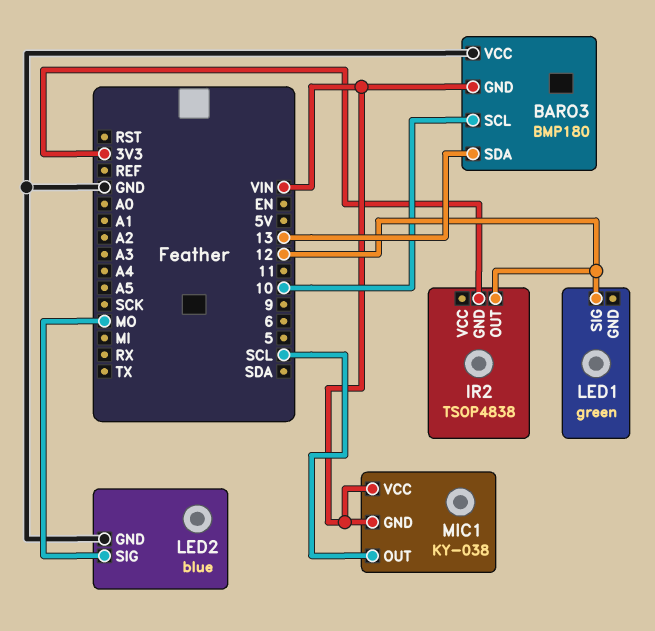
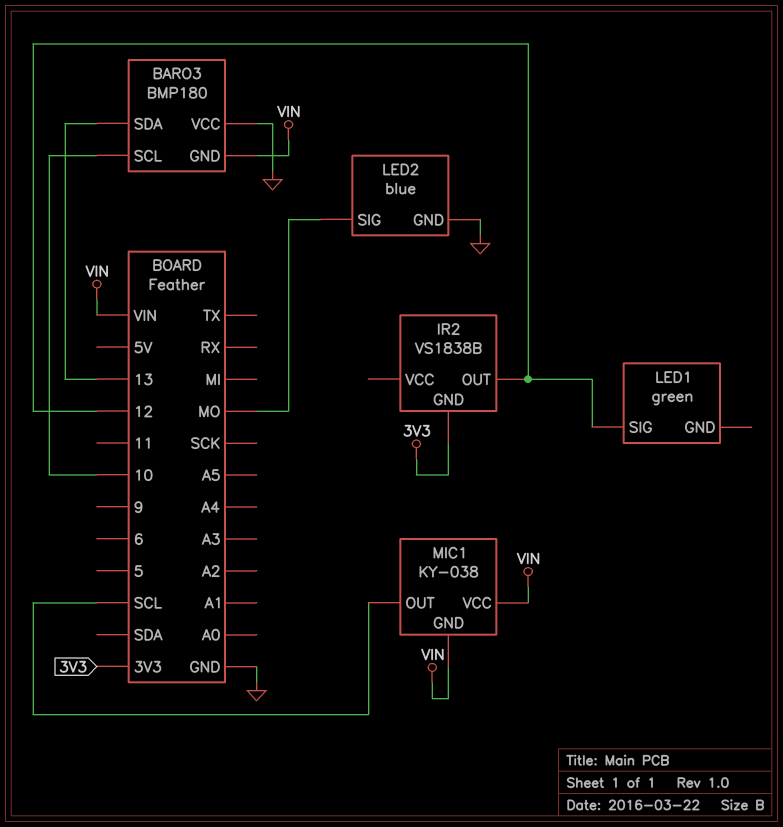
IR2: TSOP4838 -> VS1838B

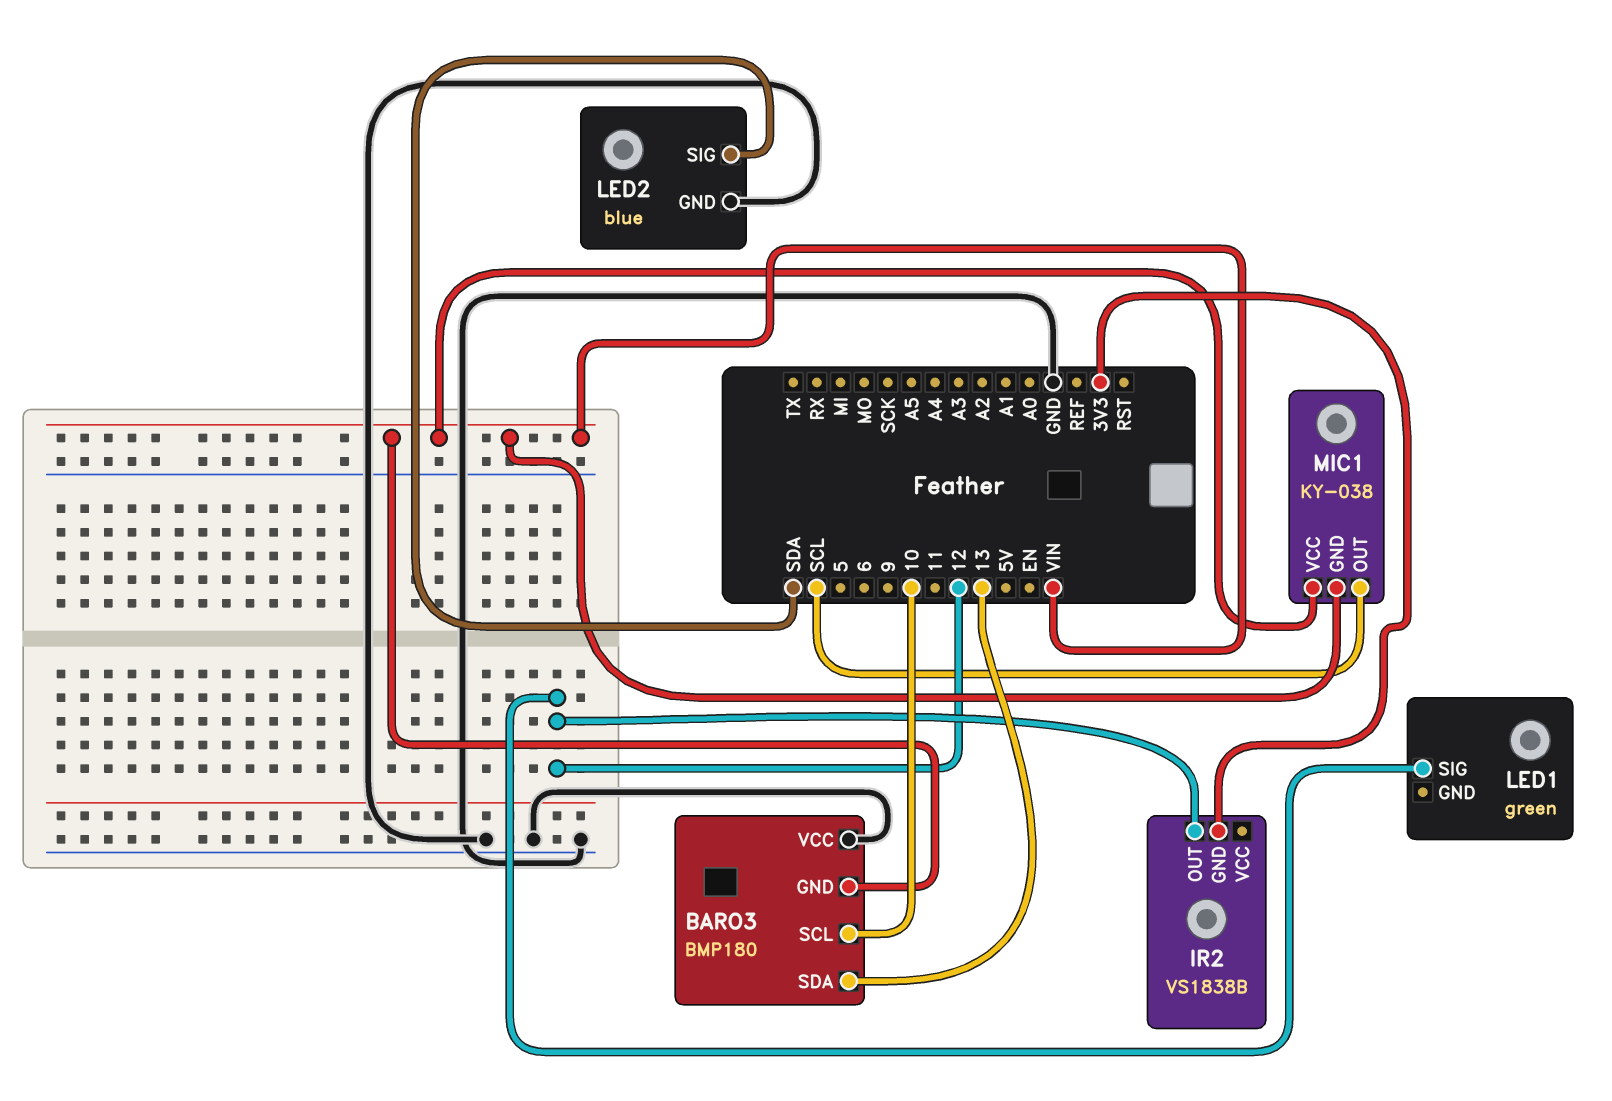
LED2 pin SIG: MO -> SDA

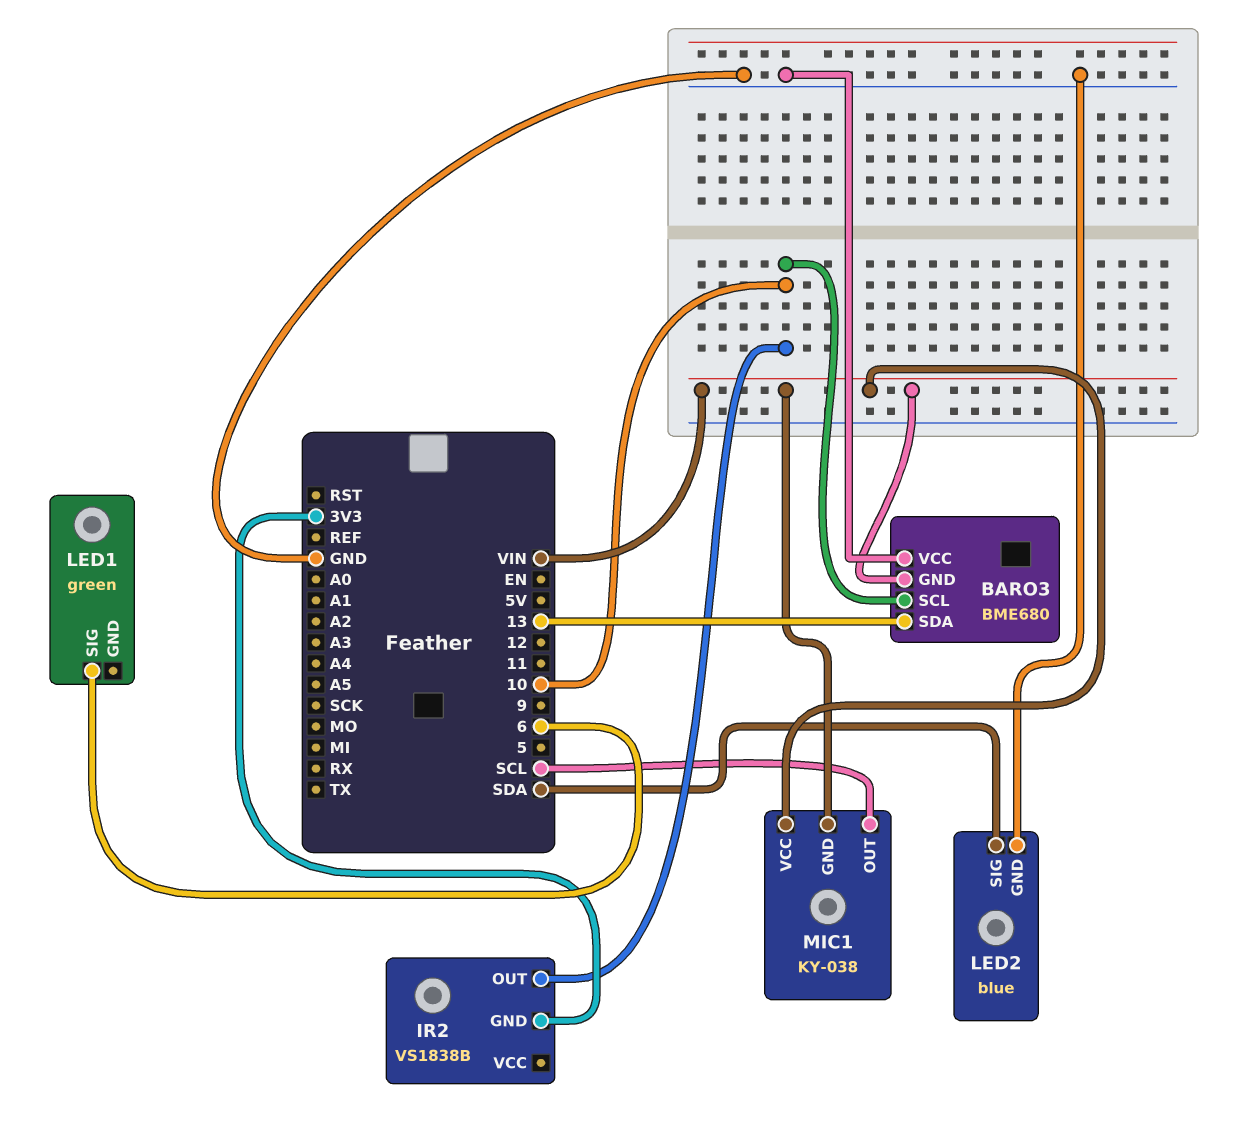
BARO3: BMP180 -> BME680
IR2 pin OUT: 12 -> 10
LED1 pin SIG: 12 -> 6

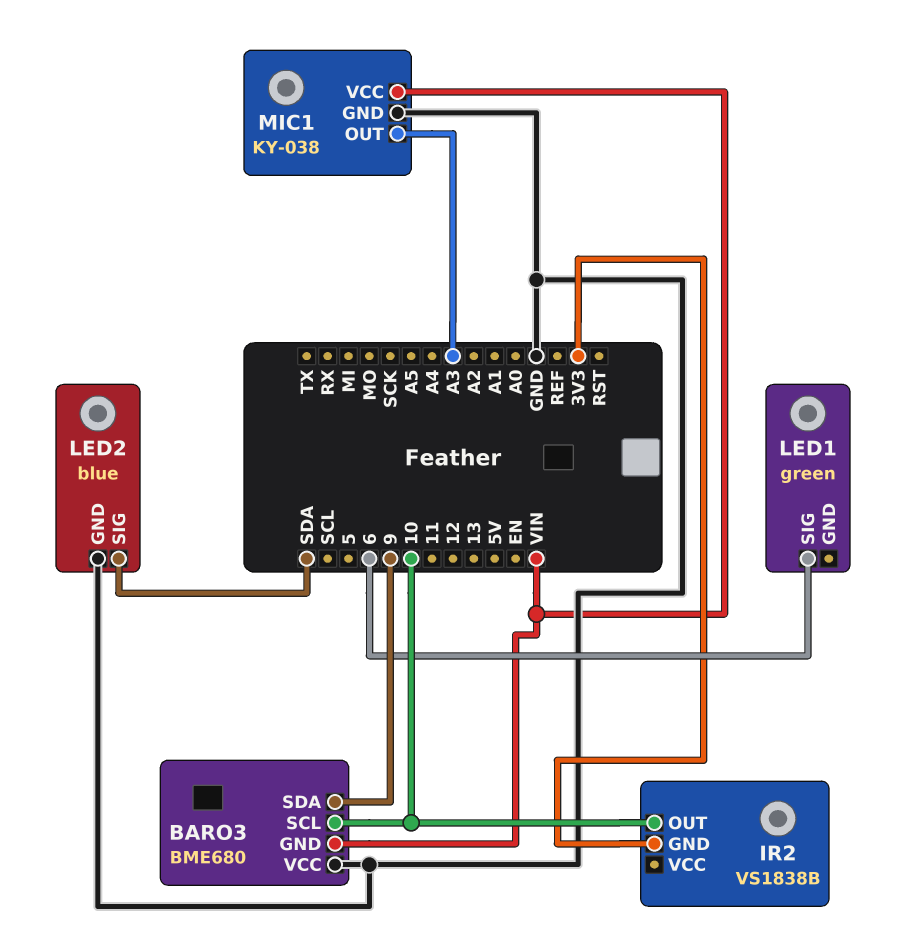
BARO3 pin SDA: 13 -> 9
MIC1 pin GND: VIN -> GND
MIC1 pin OUT: SCL -> A3

